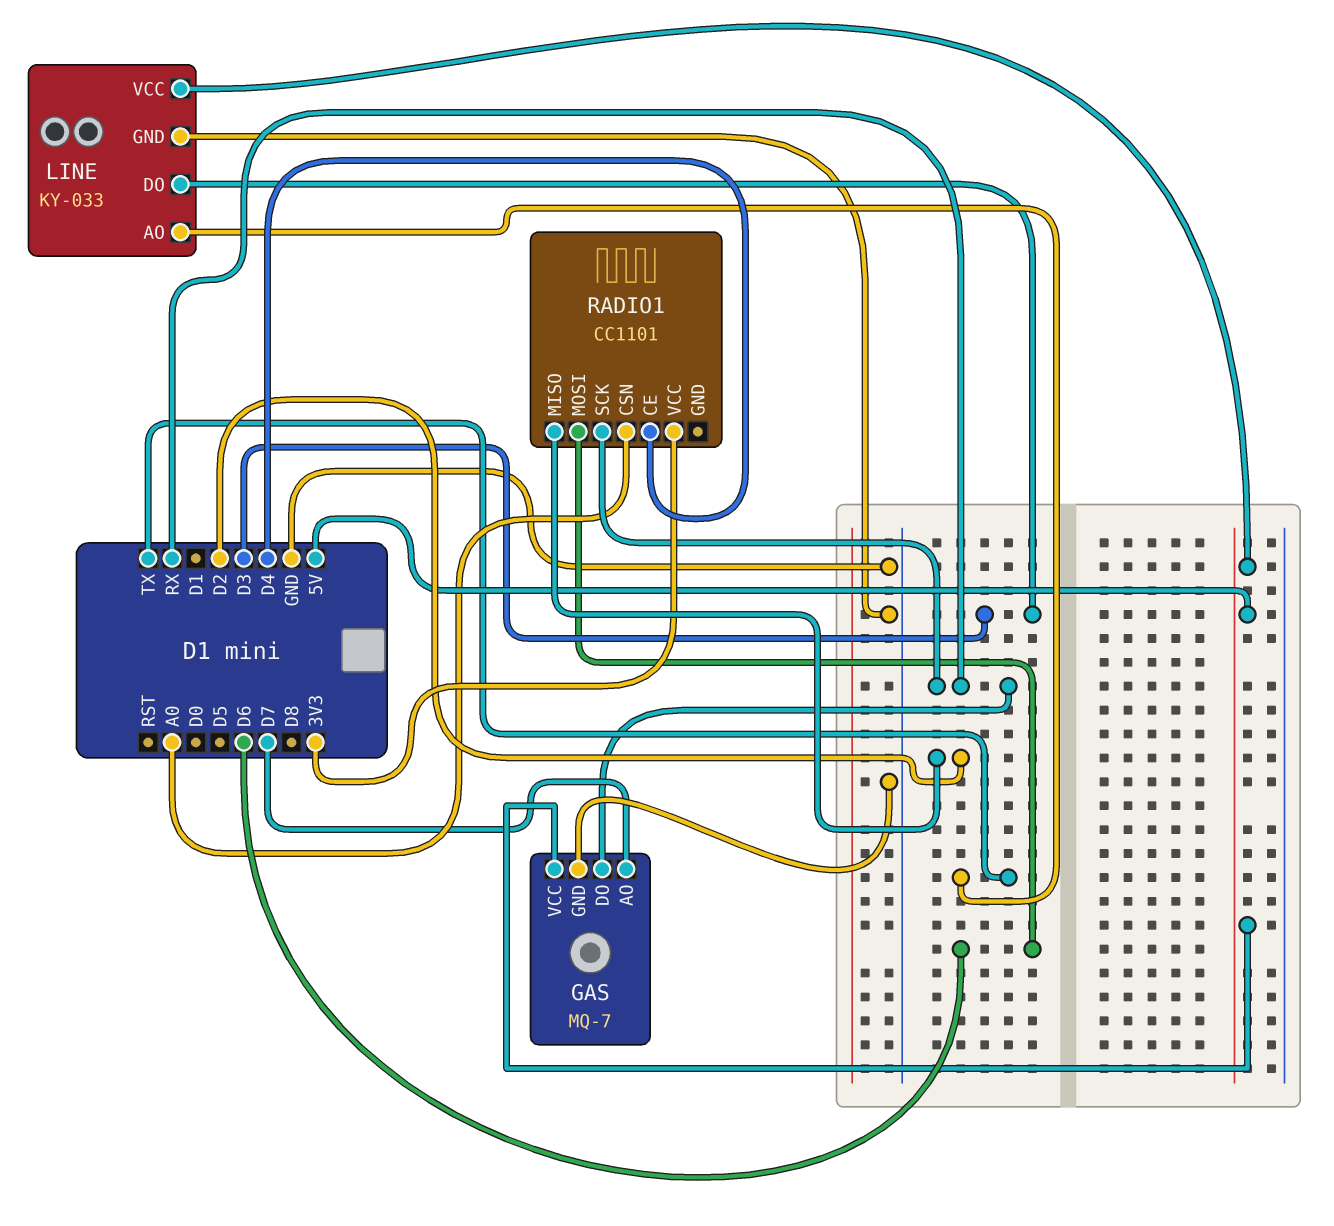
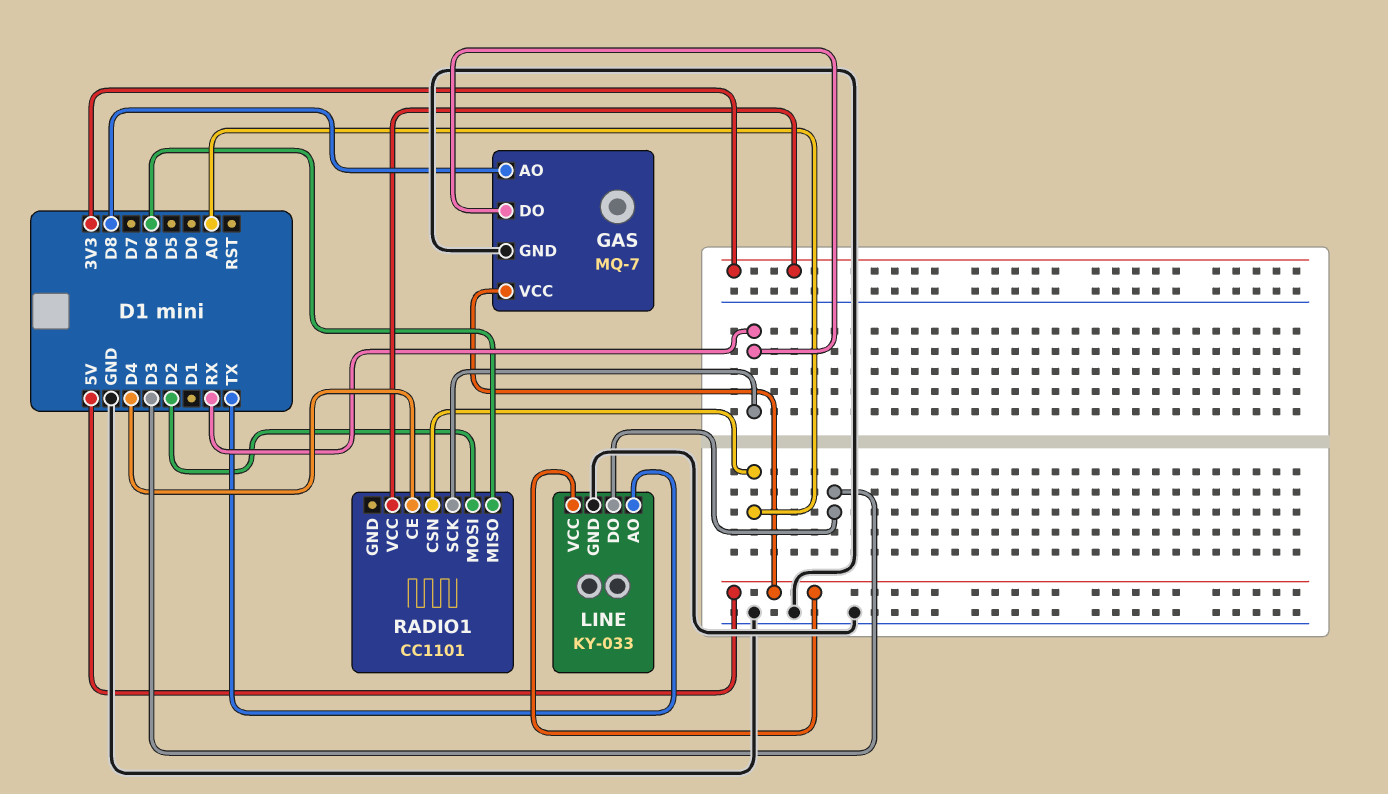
GAS pin AO: D7 -> D8
RADIO1 pin MISO: D2 -> D6
RADIO1 pin MOSI: D6 -> D2

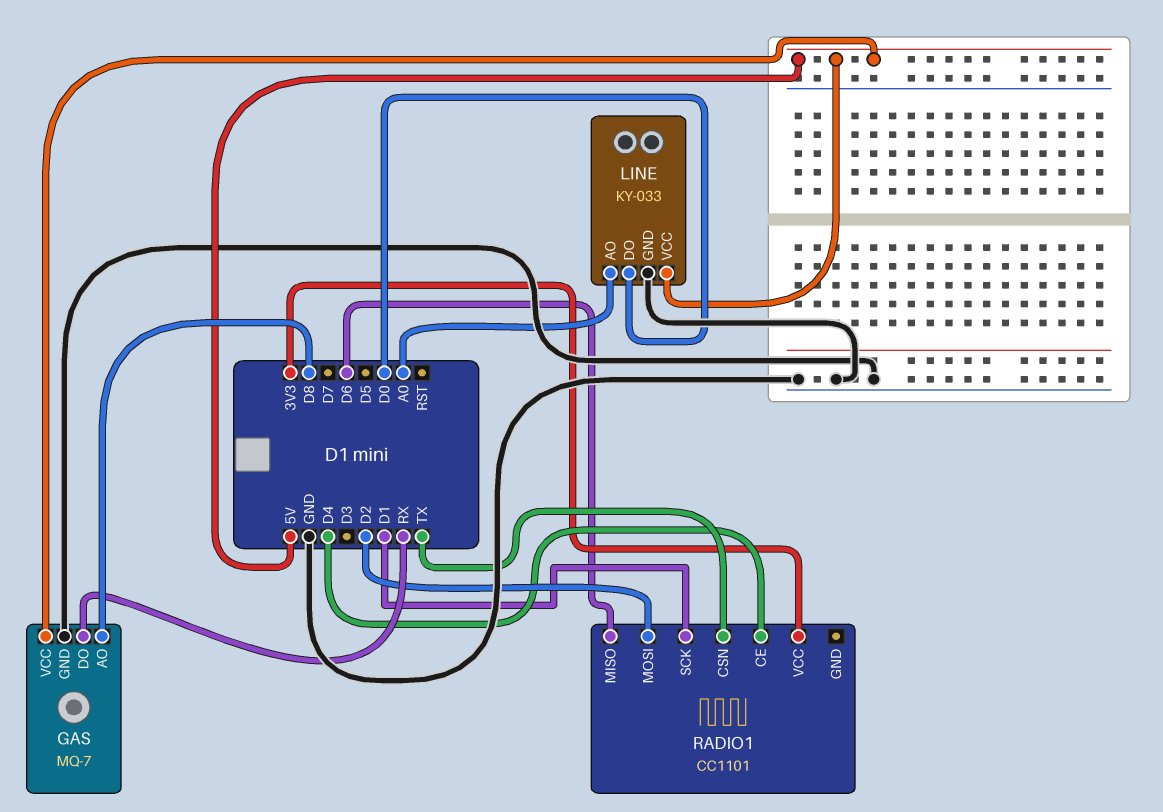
LINE pin AO: TX -> A0
LINE pin DO: D3 -> D0
RADIO1 pin CSN: A0 -> TX
RADIO1 pin SCK: RX -> D1

